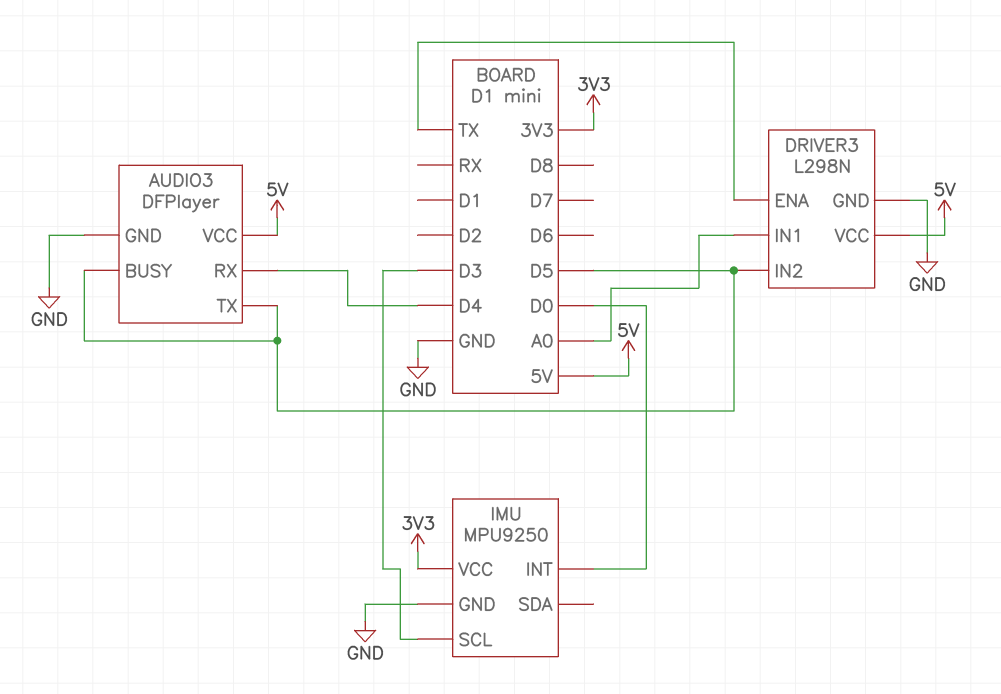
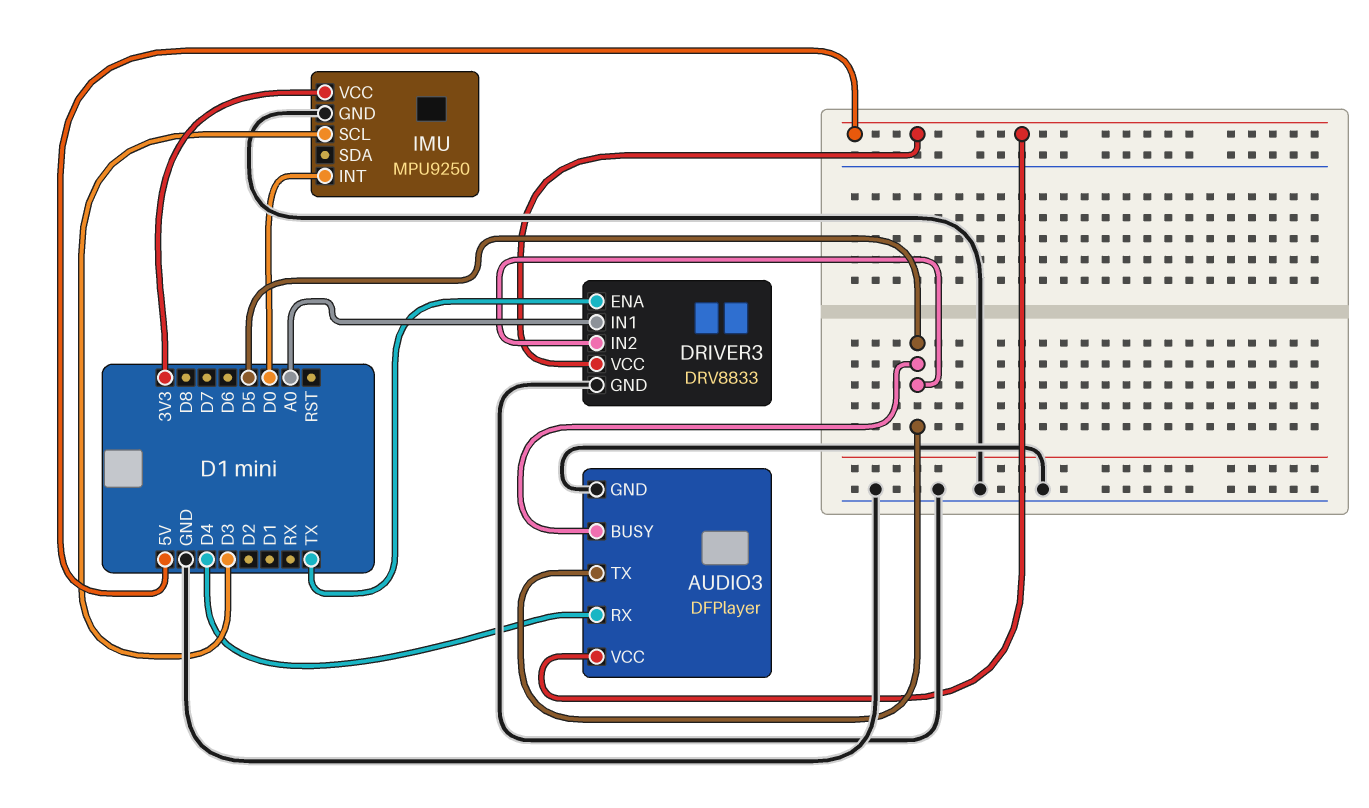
DRIVER3: L298N -> DRV8833

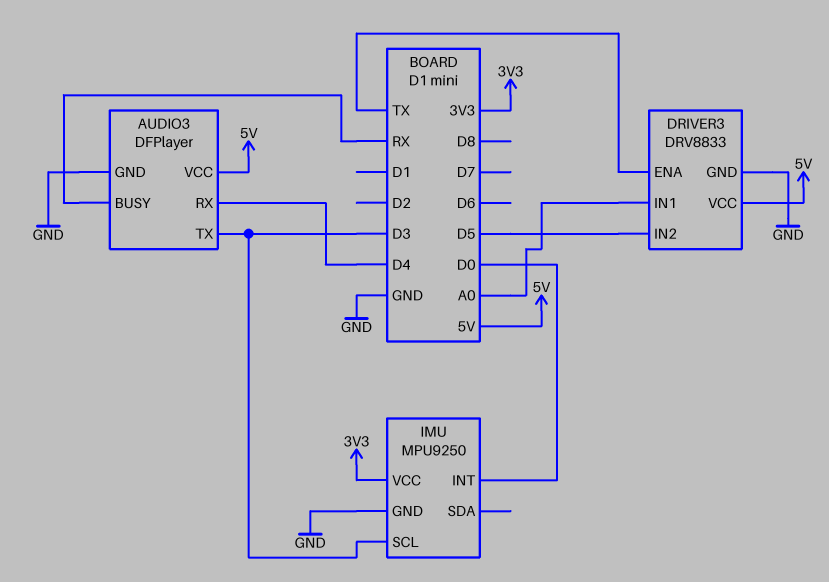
AUDIO3 pin BUSY: D5 -> RX
AUDIO3 pin TX: D5 -> D3

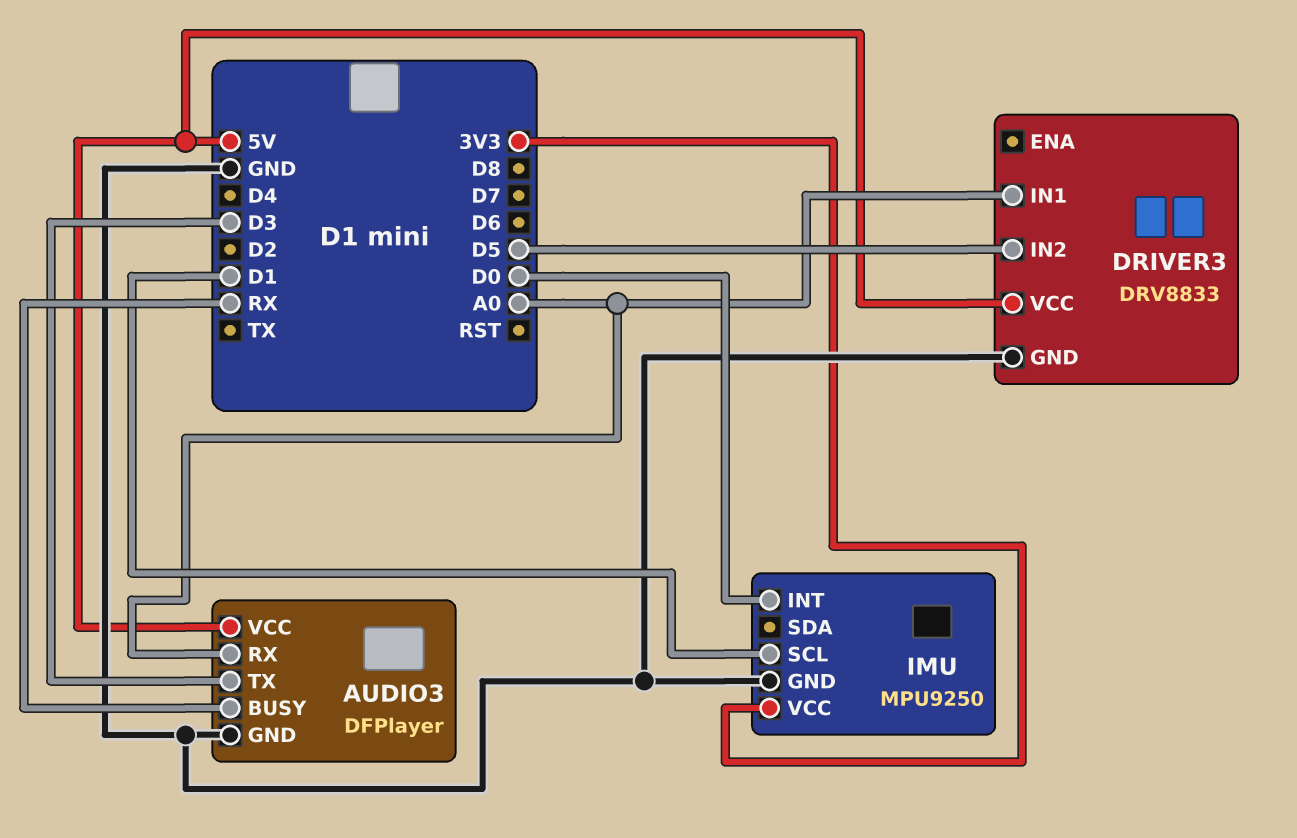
AUDIO3 pin RX: D4 -> A0
DRIVER3 pin ENA: TX -> none
IMU pin SCL: D3 -> D1

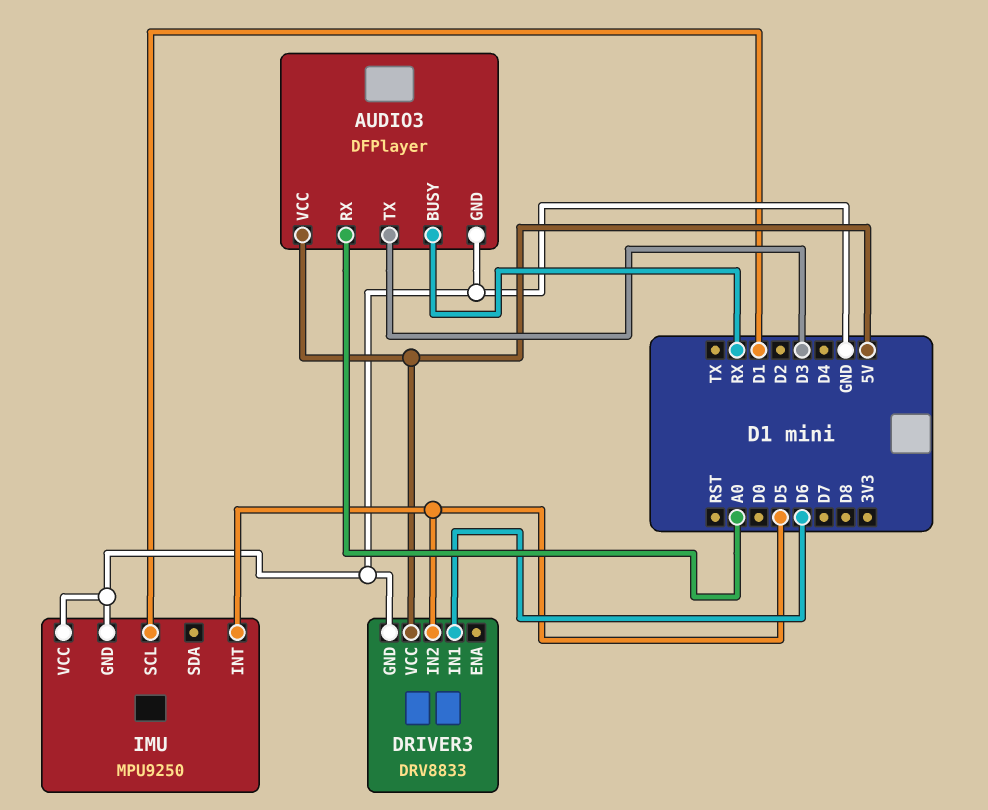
DRIVER3 pin IN1: A0 -> D6
IMU pin INT: D0 -> D5
IMU pin VCC: 3V3 -> GND

